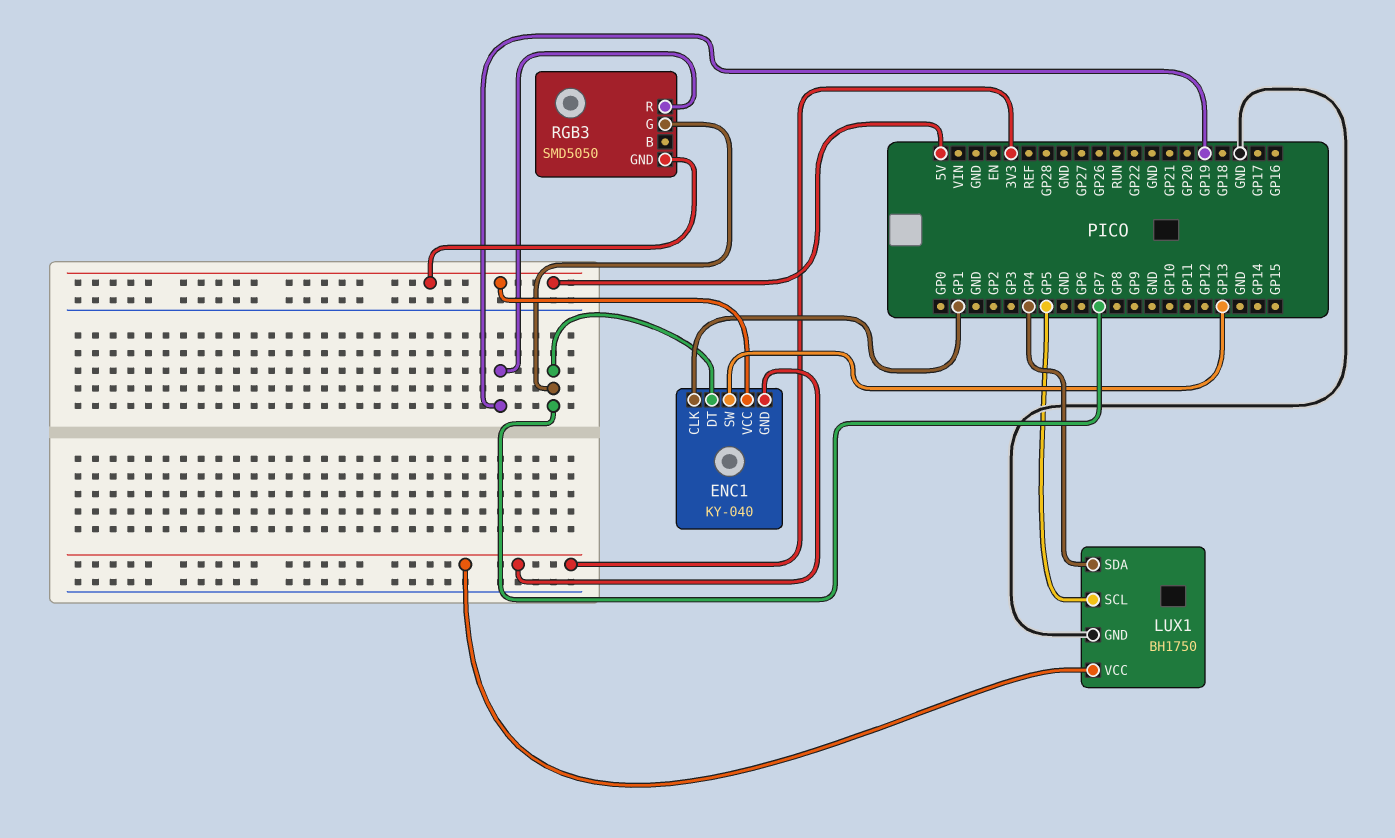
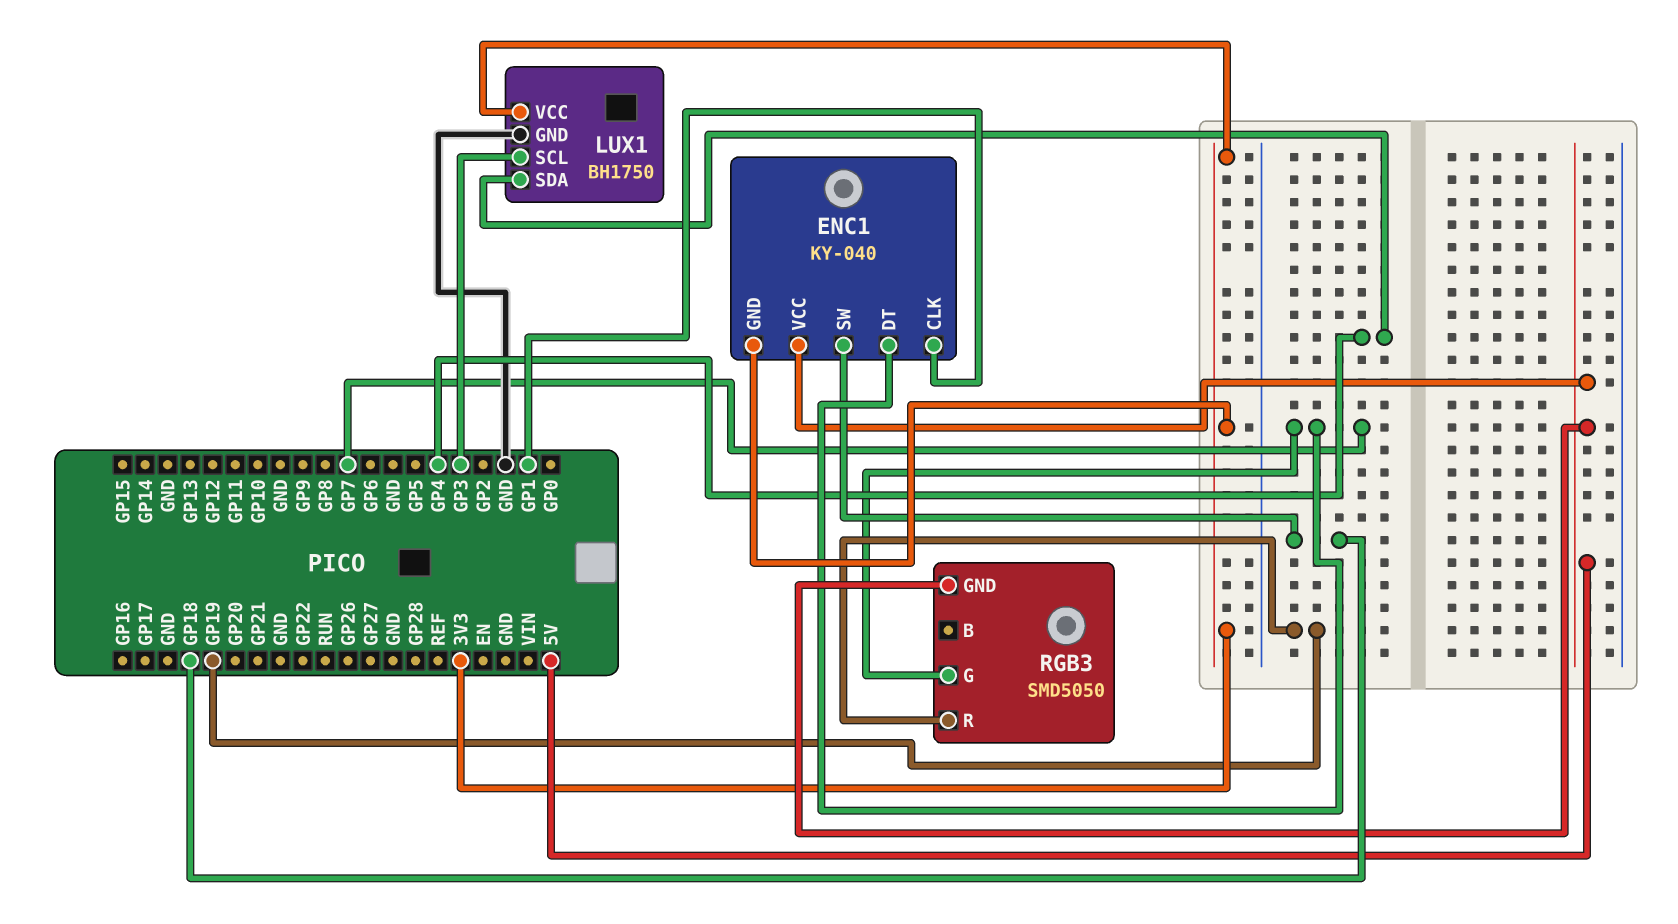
ENC1 pin SW: GP13 -> GP18
LUX1 pin SCL: GP5 -> GP3

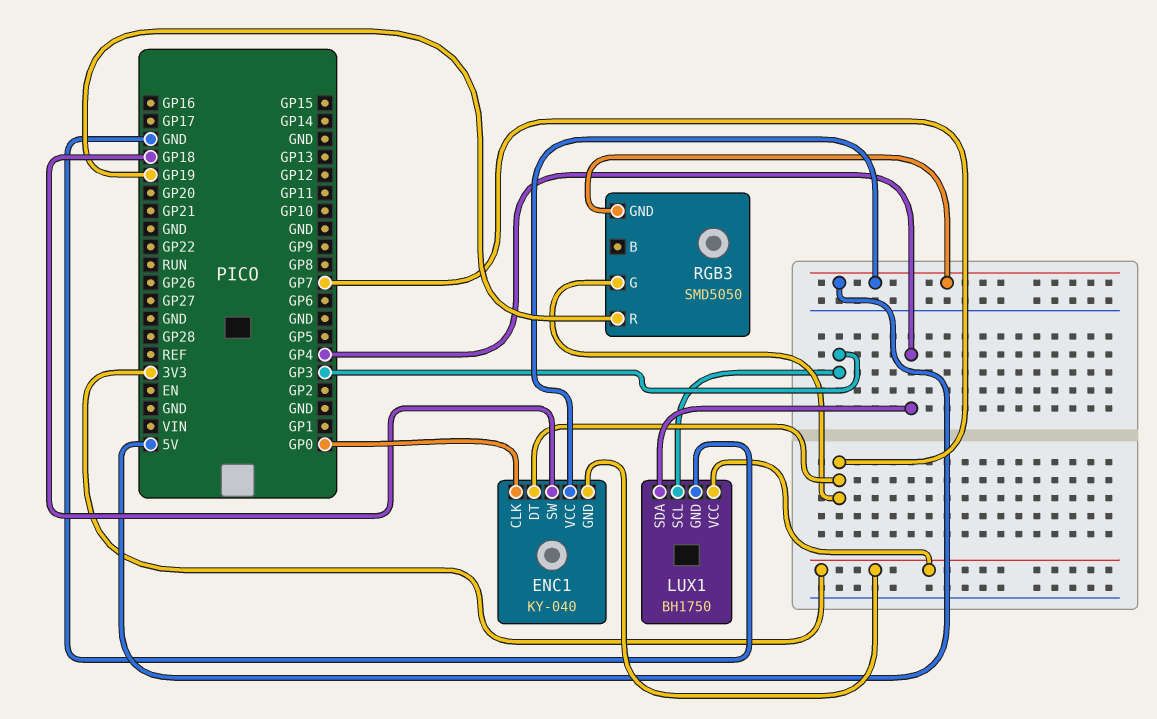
ENC1 pin CLK: GP1 -> GP0

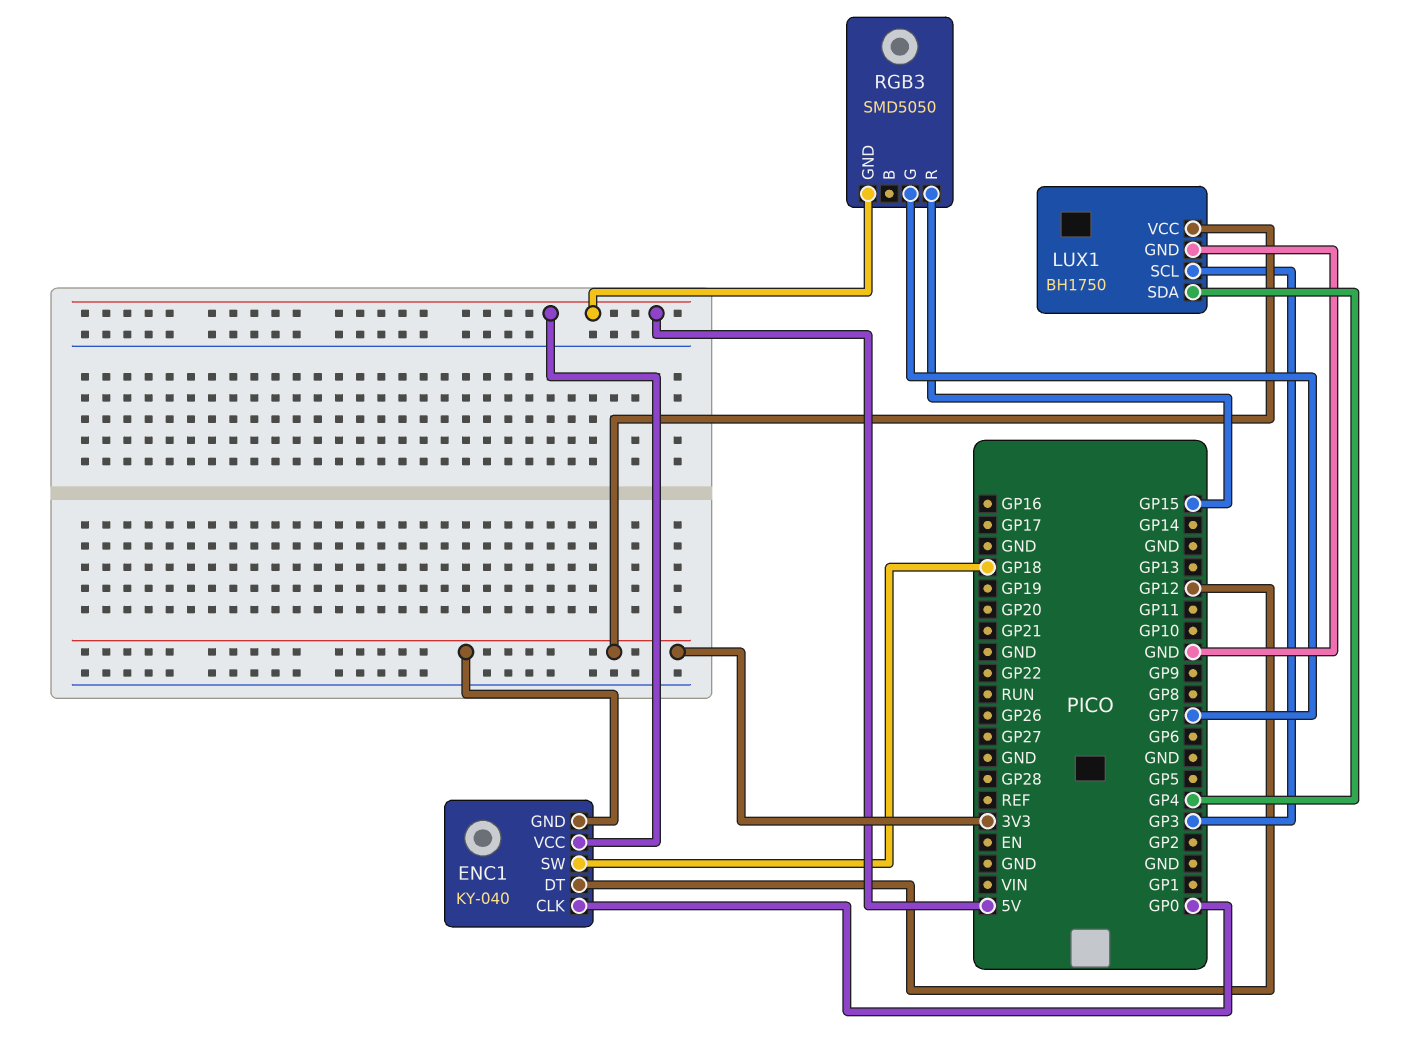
ENC1 pin DT: GP7 -> GP12
RGB3 pin R: GP19 -> GP15

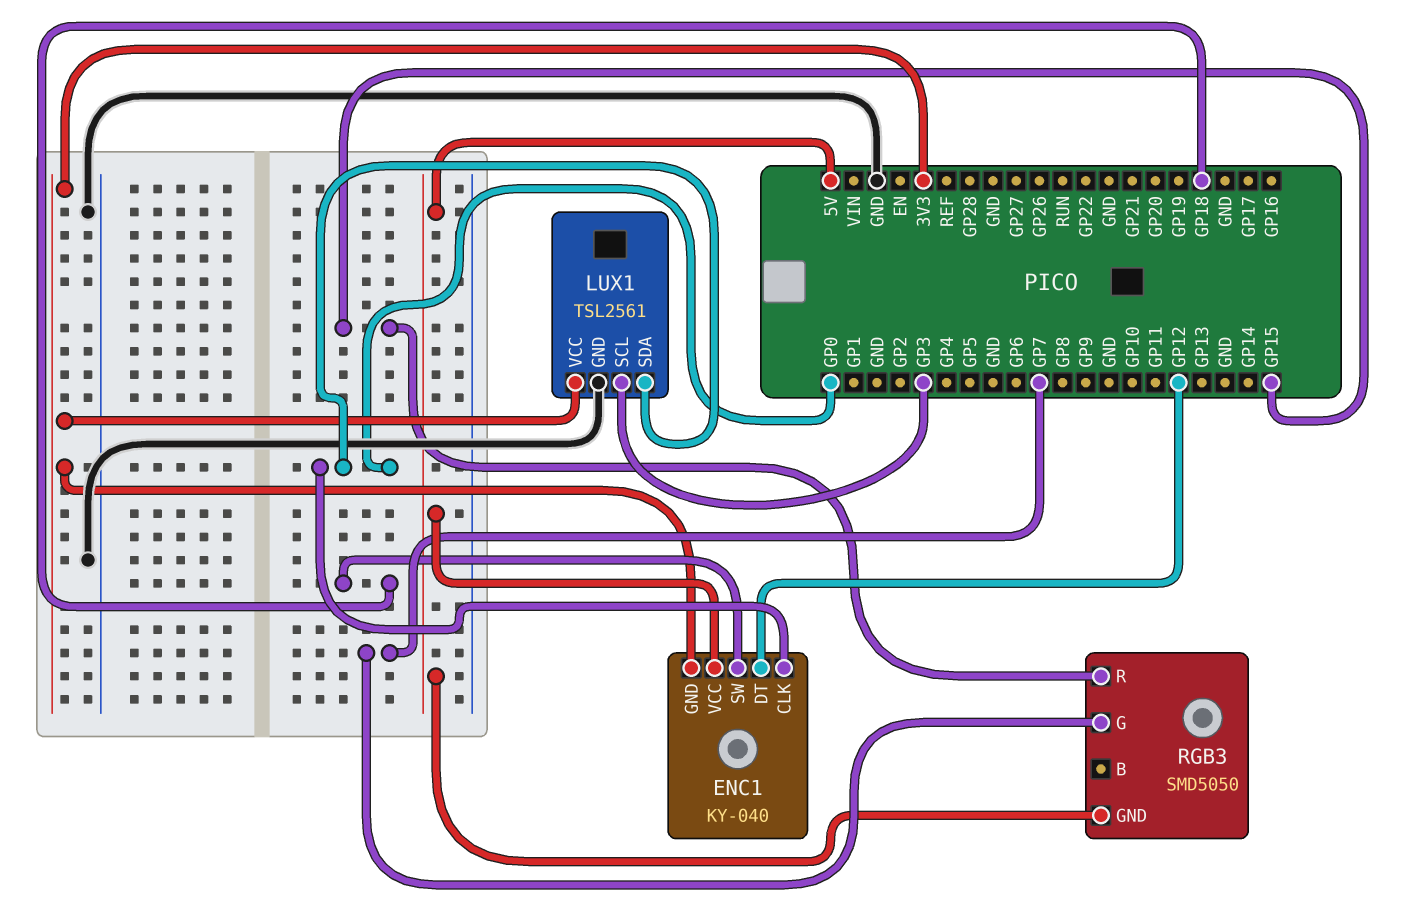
LUX1: BH1750 -> TSL2561
LUX1 pin SDA: GP4 -> GP0

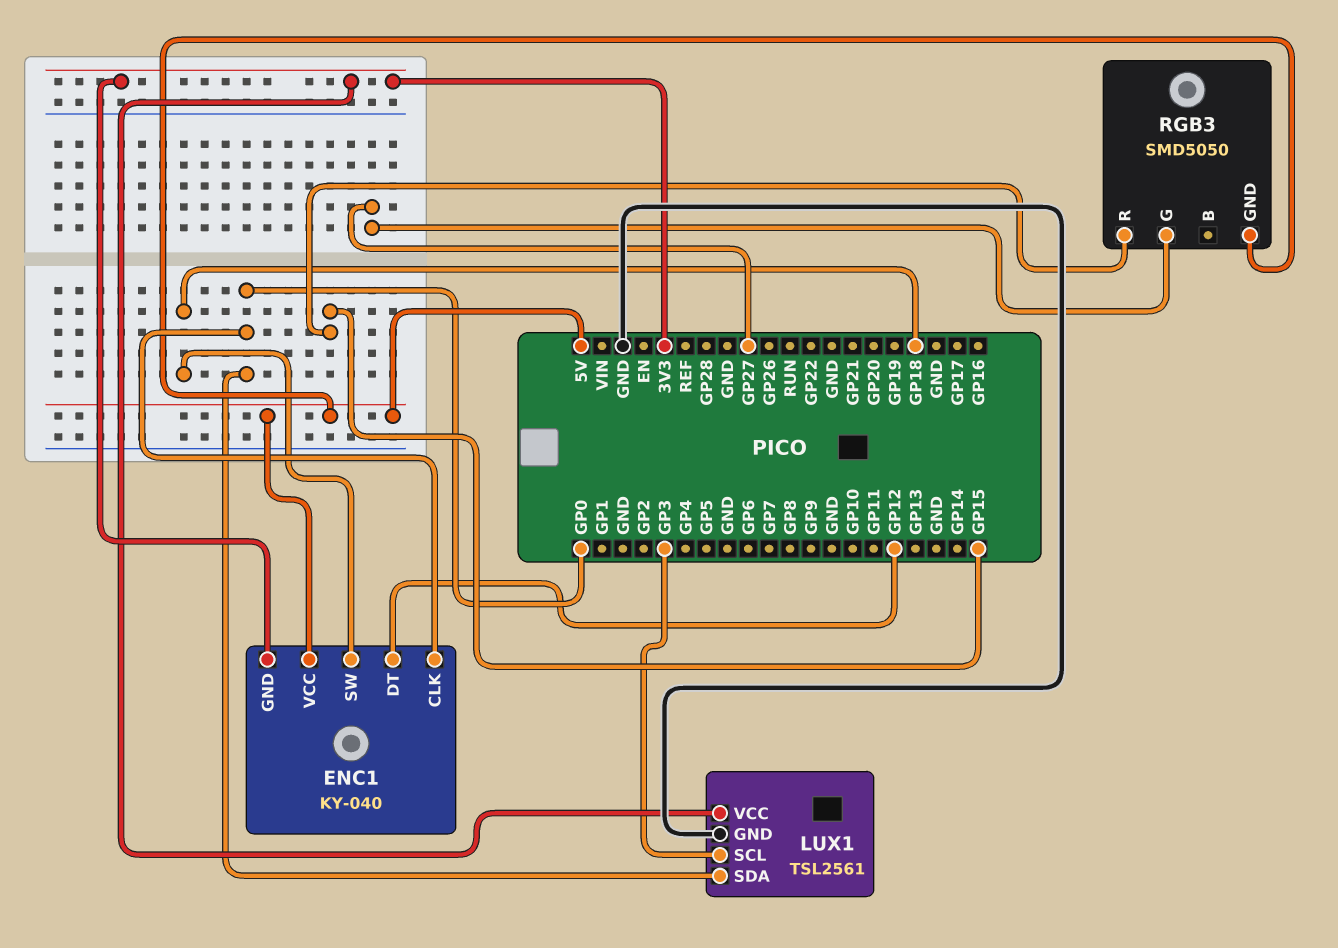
RGB3 pin G: GP7 -> GP27

